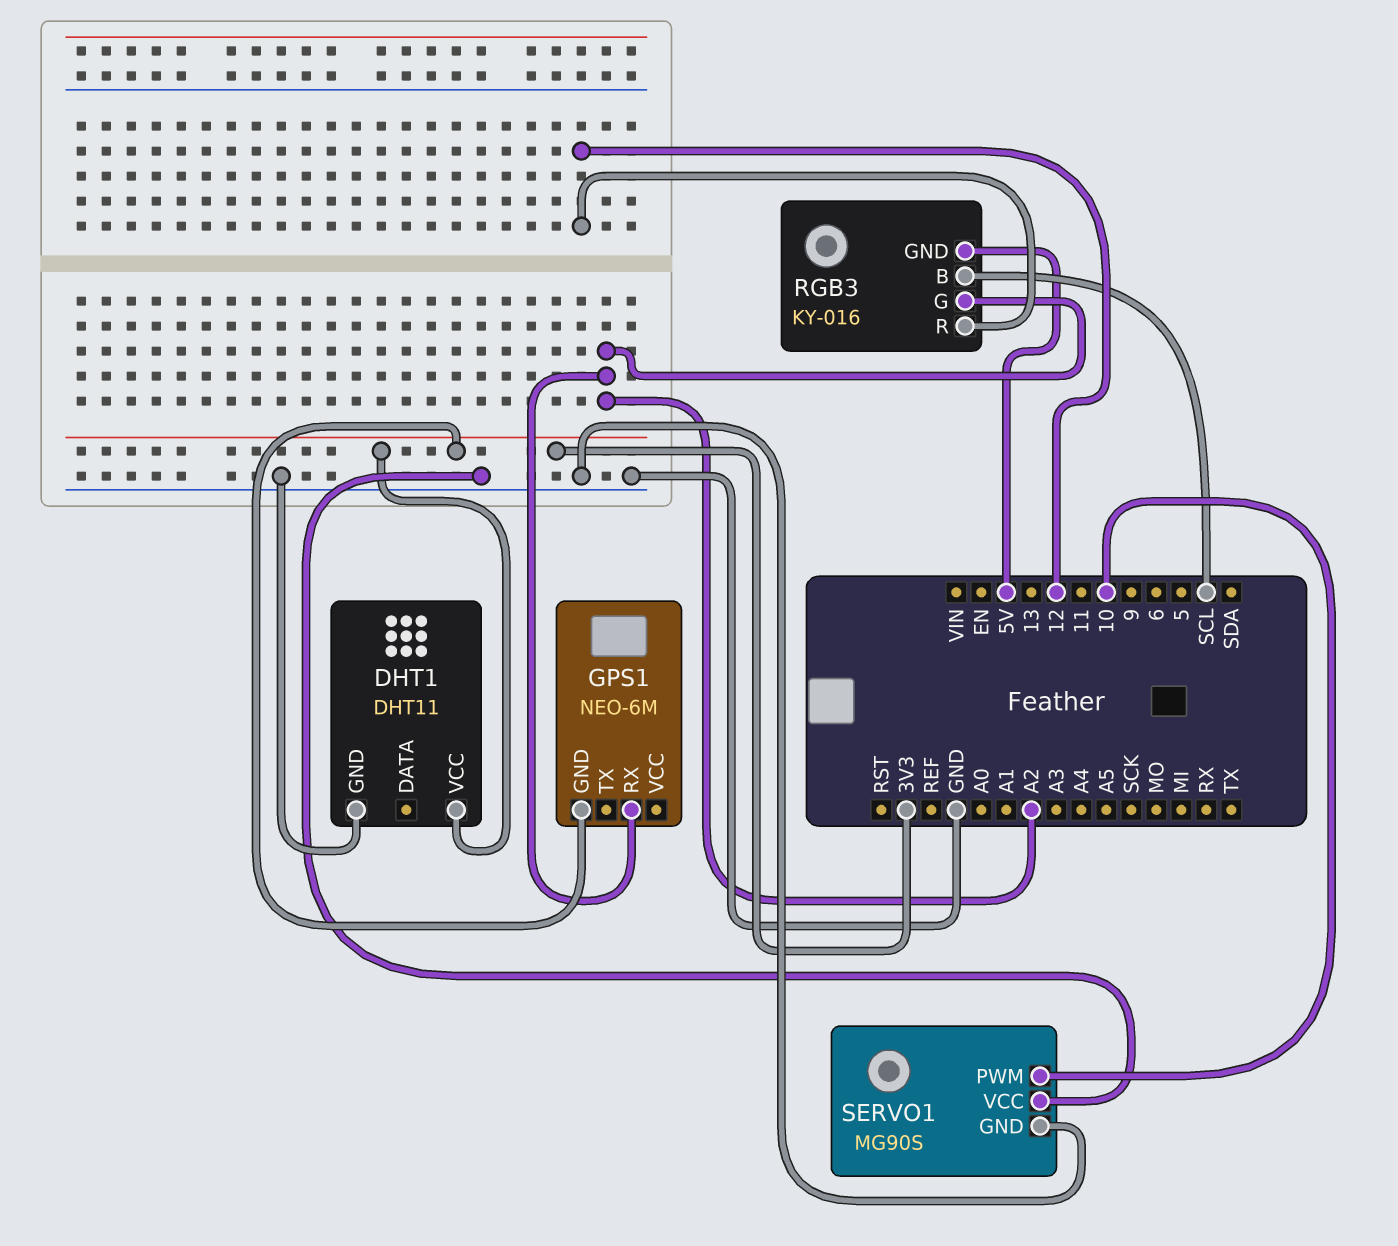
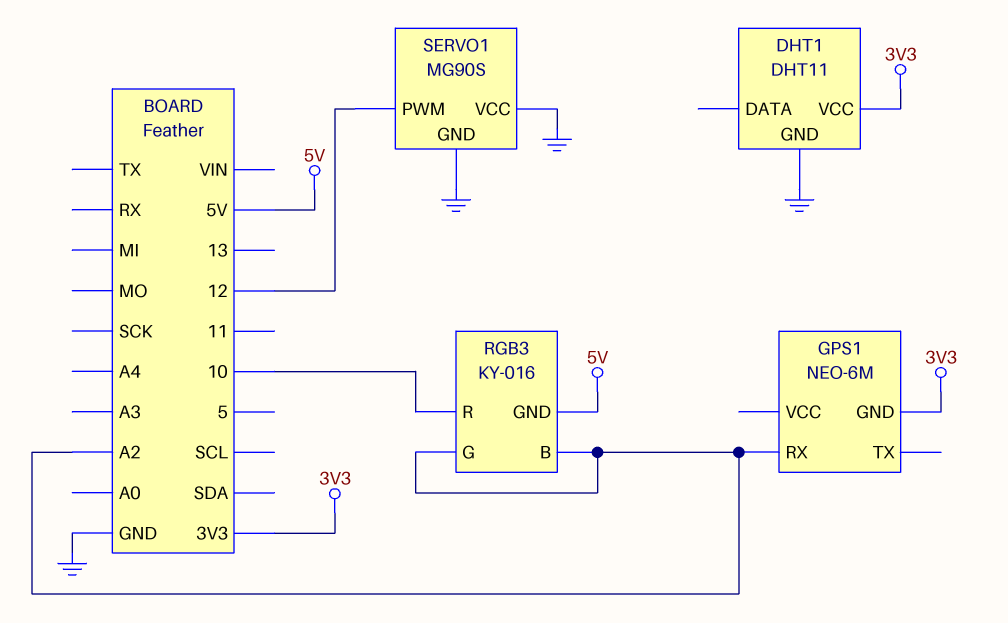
RGB3 pin B: SCL -> A2
RGB3 pin R: 12 -> 10
SERVO1 pin PWM: 10 -> 12

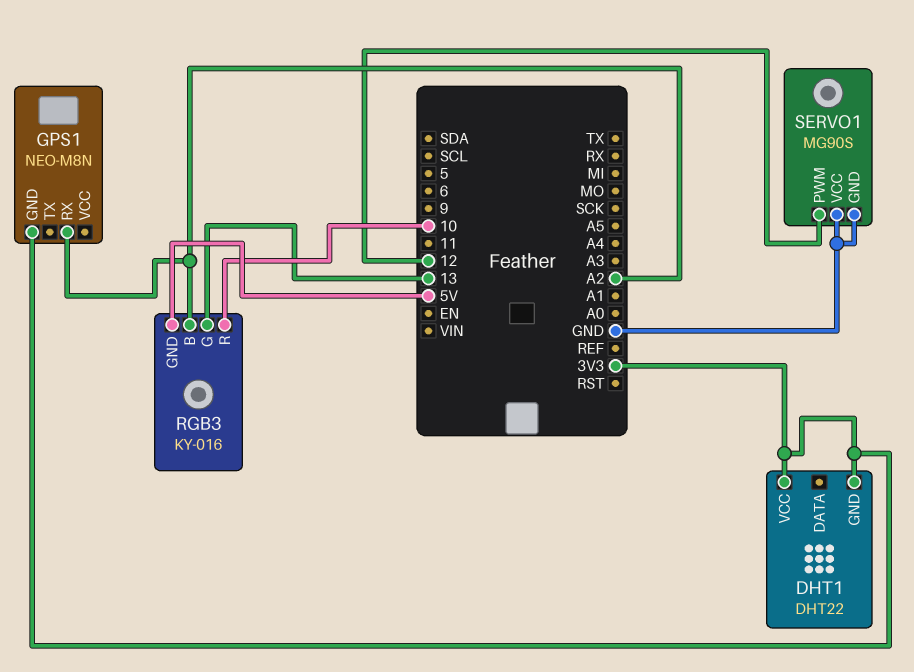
DHT1: DHT11 -> DHT22
DHT1 pin GND: GND -> 3V3
GPS1: NEO-6M -> NEO-M8N
RGB3 pin G: A2 -> 13

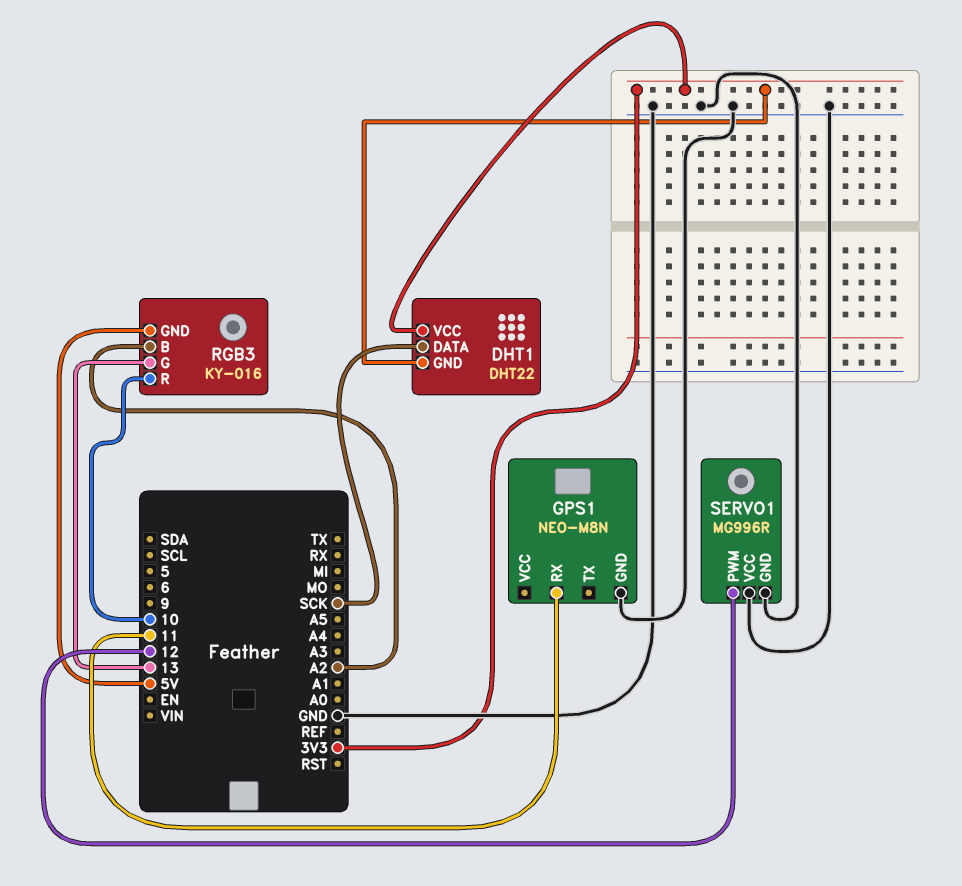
DHT1 pin DATA: none -> SCK
GPS1 pin GND: 3V3 -> GND
GPS1 pin RX: A2 -> 11
SERVO1: MG90S -> MG996R

